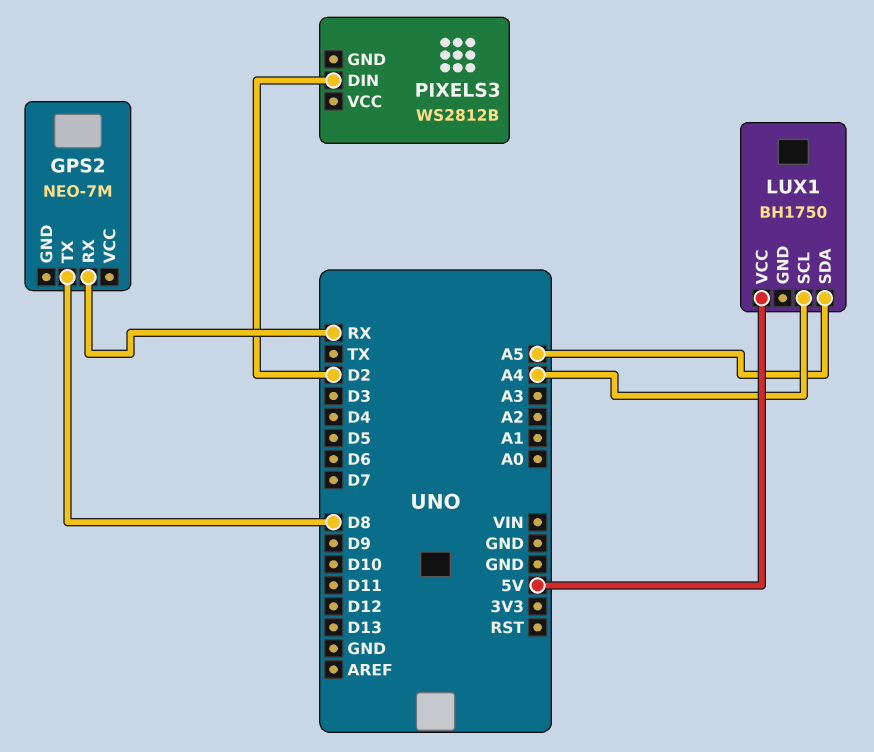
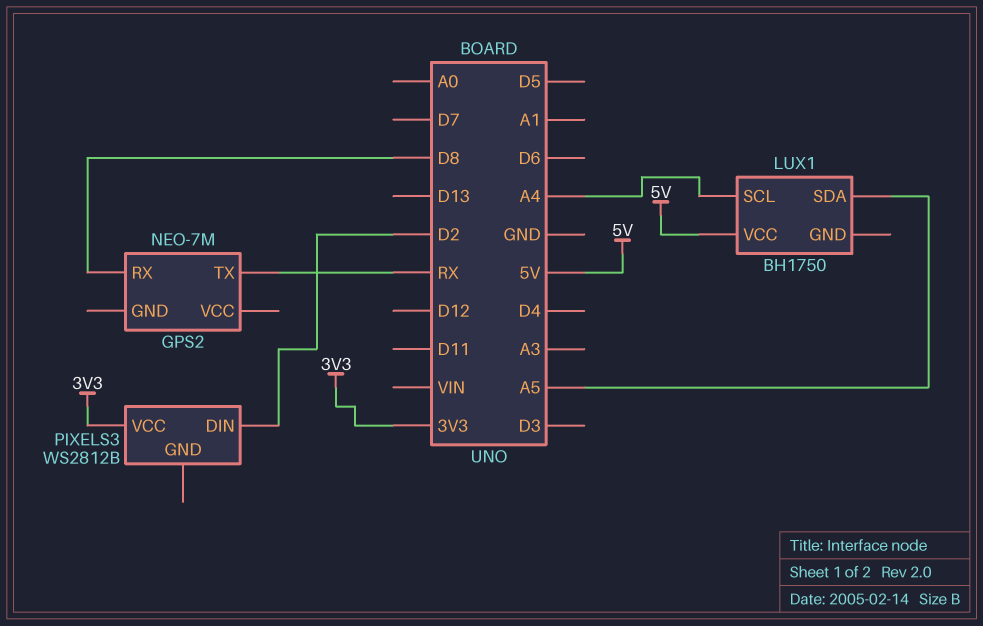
GPS2 pin RX: RX -> D8
GPS2 pin TX: D8 -> RX
PIXELS3 pin VCC: none -> 3V3

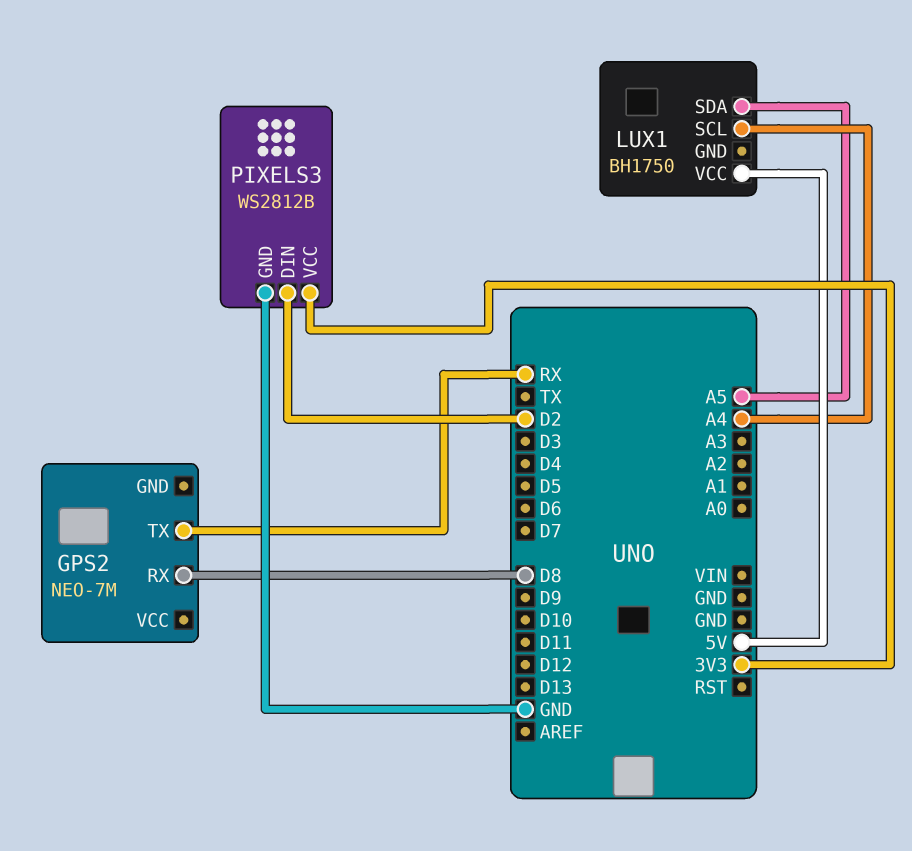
PIXELS3 pin GND: none -> GND

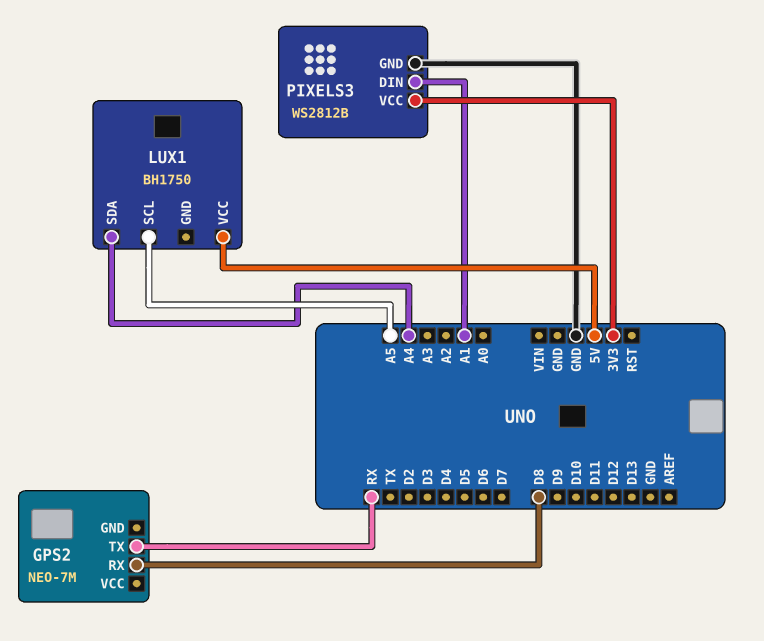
LUX1 pin SCL: A4 -> A5
LUX1 pin SDA: A5 -> A4
PIXELS3 pin DIN: D2 -> A1

